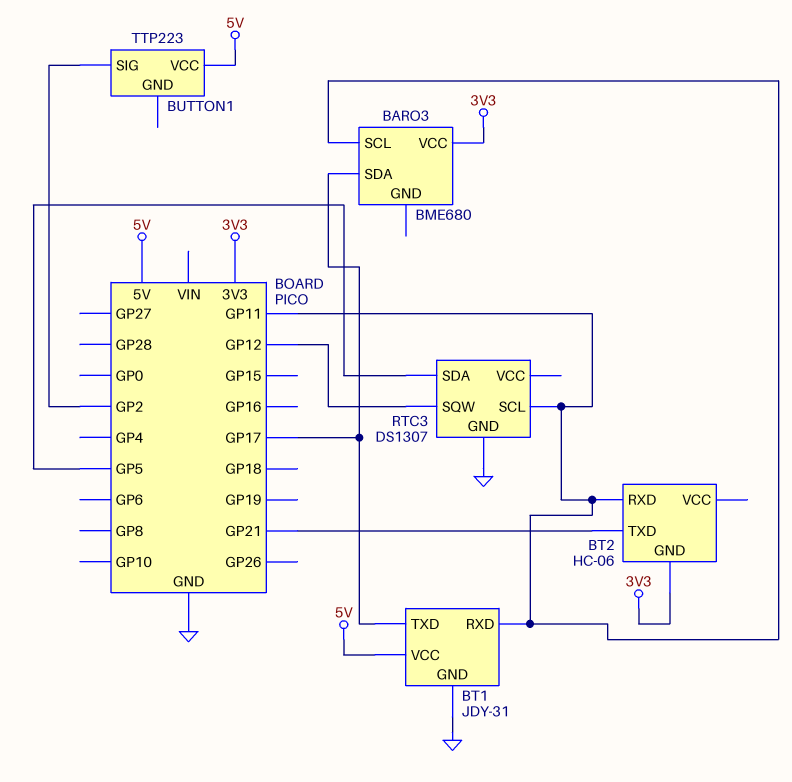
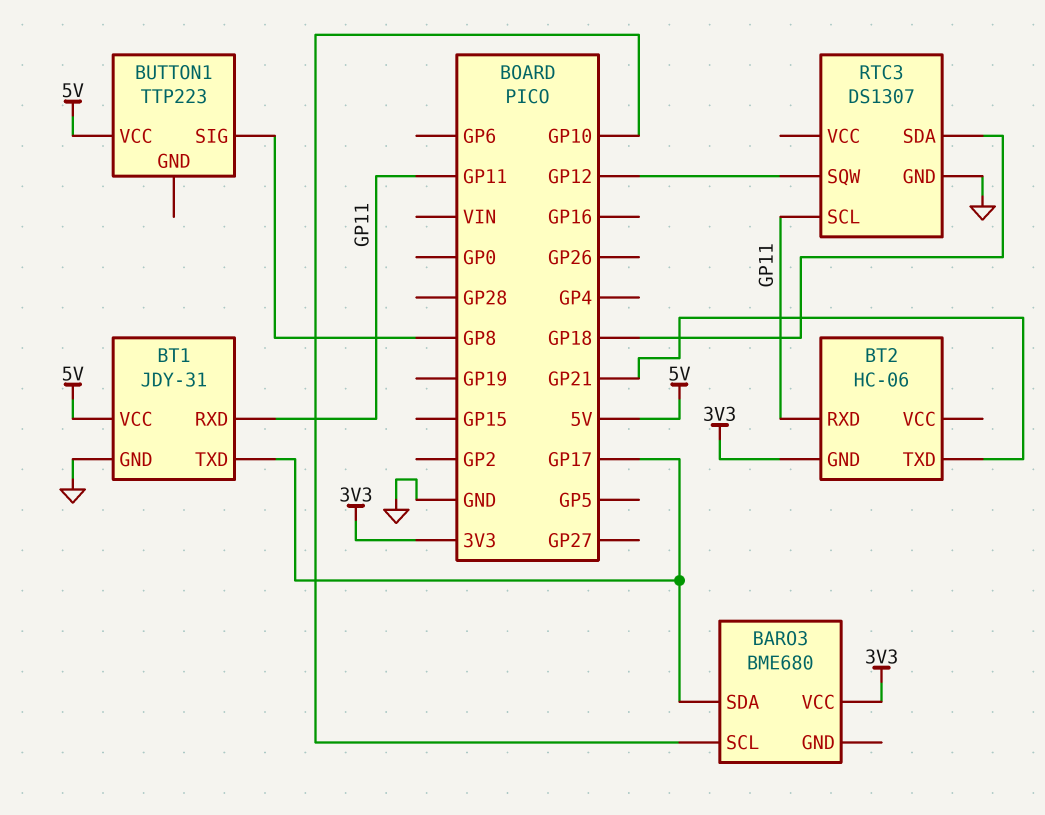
BARO3 pin SCL: GP11 -> GP10
BUTTON1 pin SIG: GP2 -> GP8
RTC3 pin SDA: GP5 -> GP18

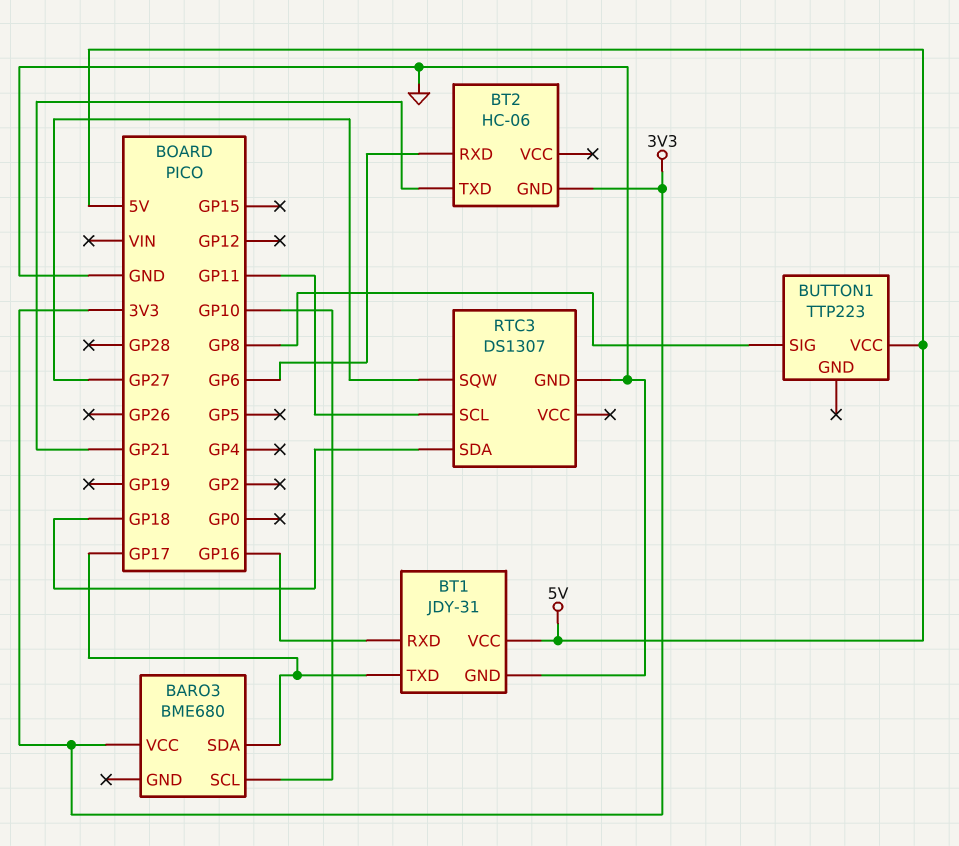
BT1 pin RXD: GP11 -> GP16
BT2 pin RXD: GP11 -> GP6
RTC3 pin SQW: GP12 -> GP27

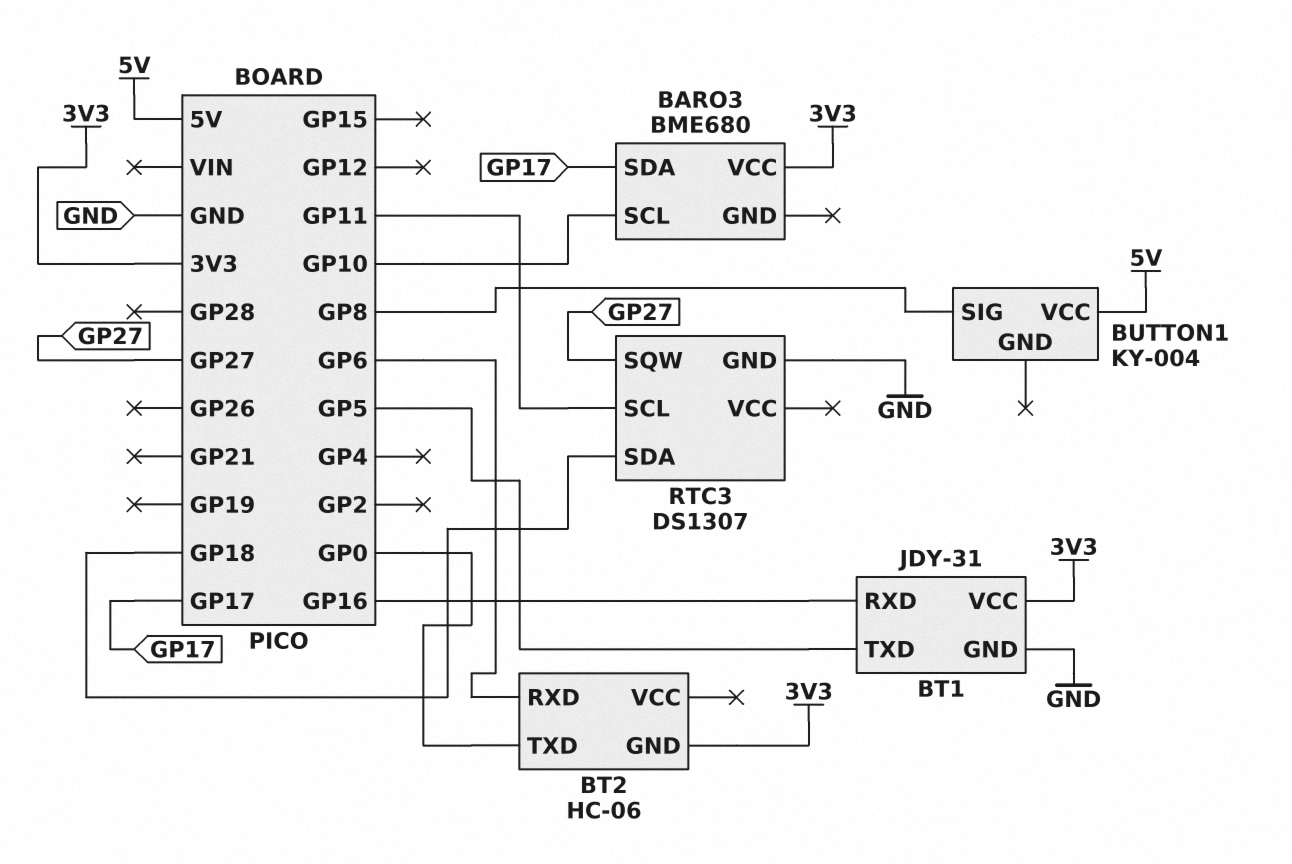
BT1 pin TXD: GP17 -> GP5
BT1 pin VCC: 5V -> 3V3
BT2 pin TXD: GP21 -> GP0
BUTTON1: TTP223 -> KY-004

